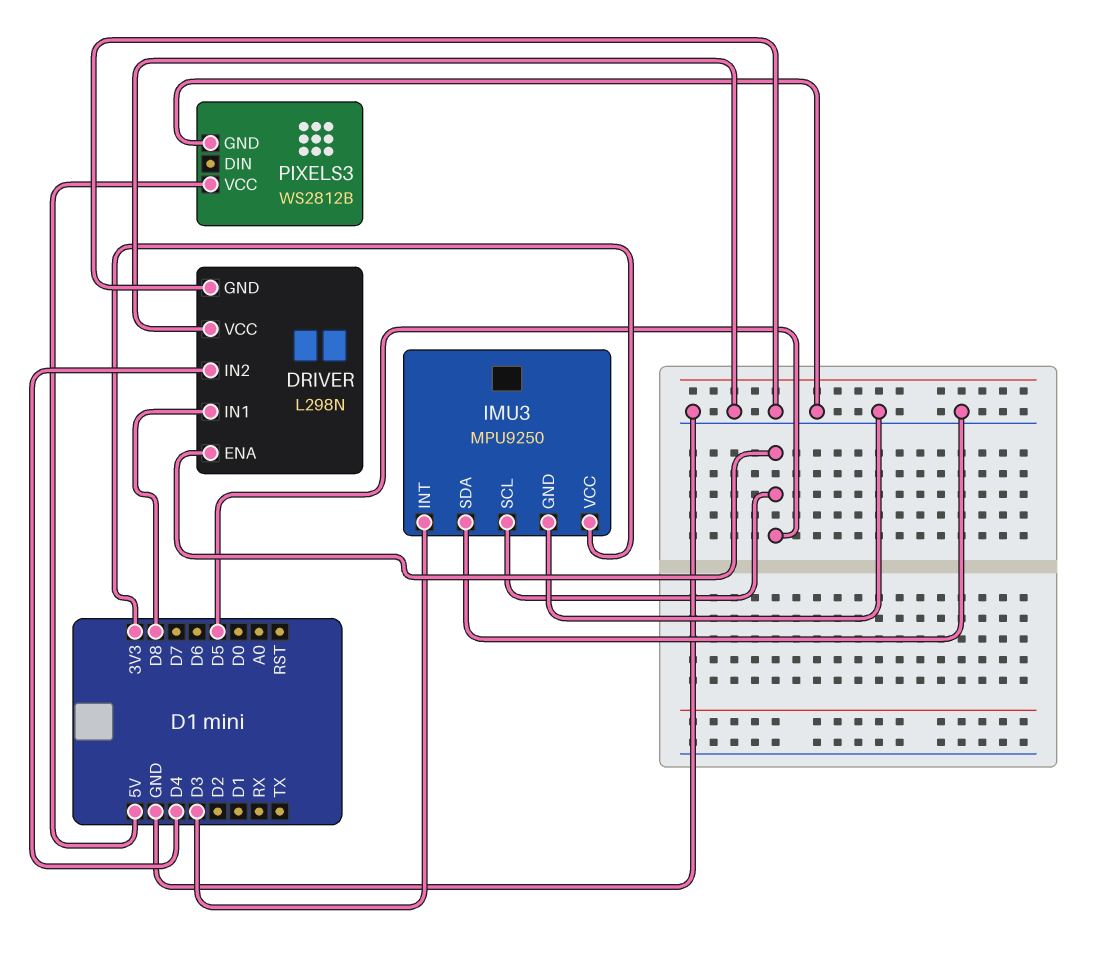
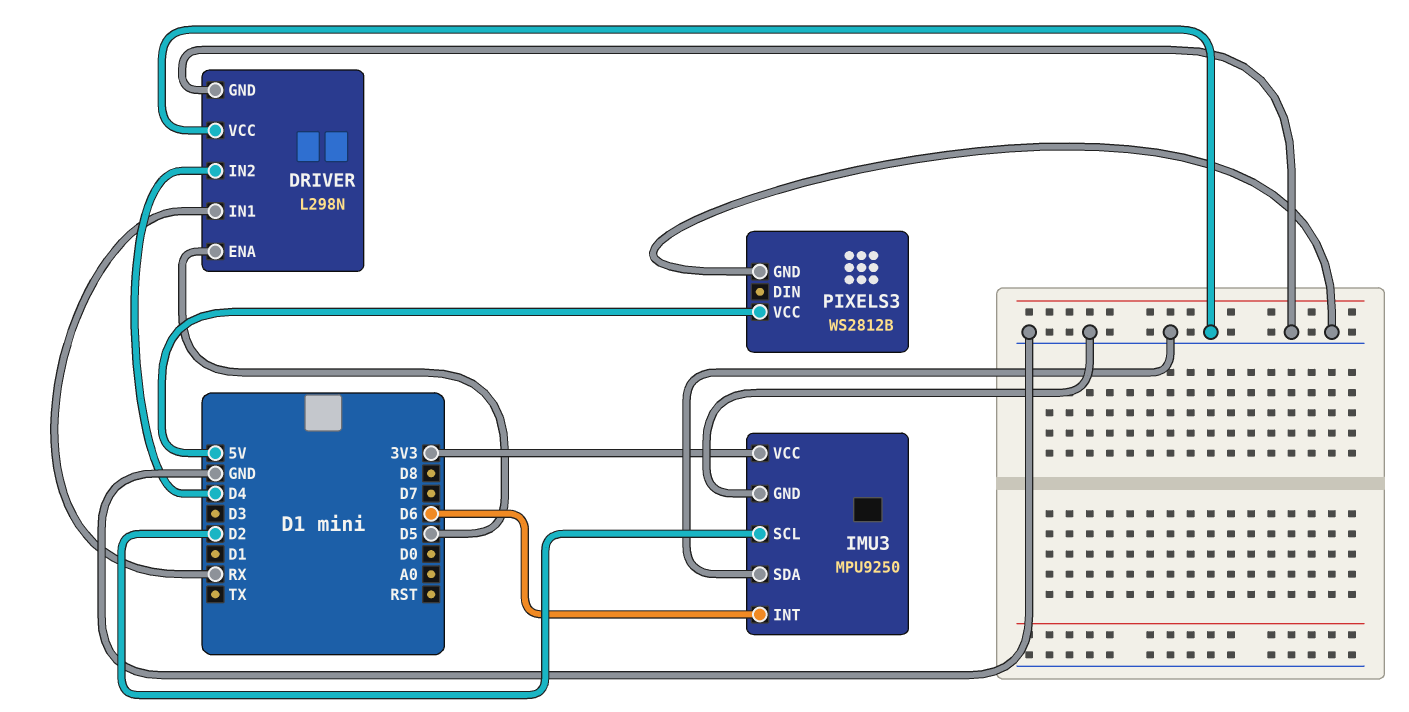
DRIVER pin IN1: D8 -> RX
IMU3 pin INT: D3 -> D6
IMU3 pin SCL: D5 -> D2

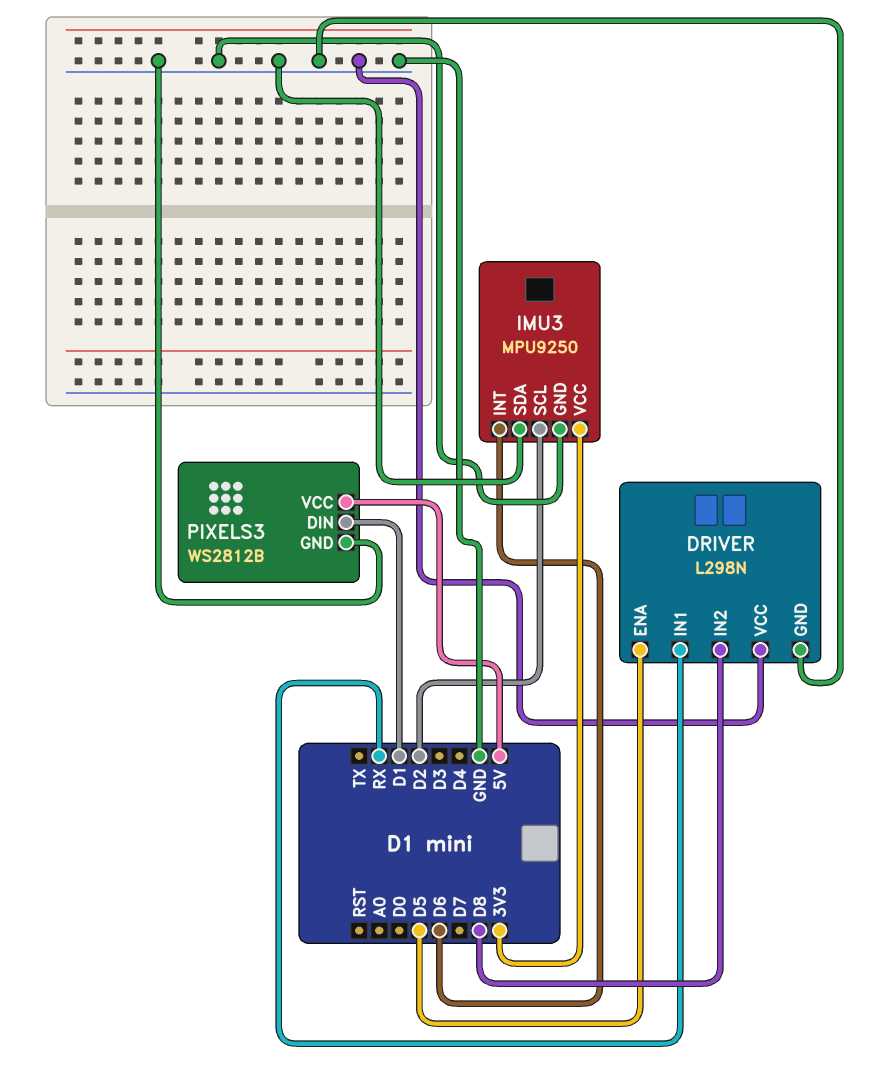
DRIVER pin IN2: D4 -> D8
PIXELS3 pin DIN: none -> D1

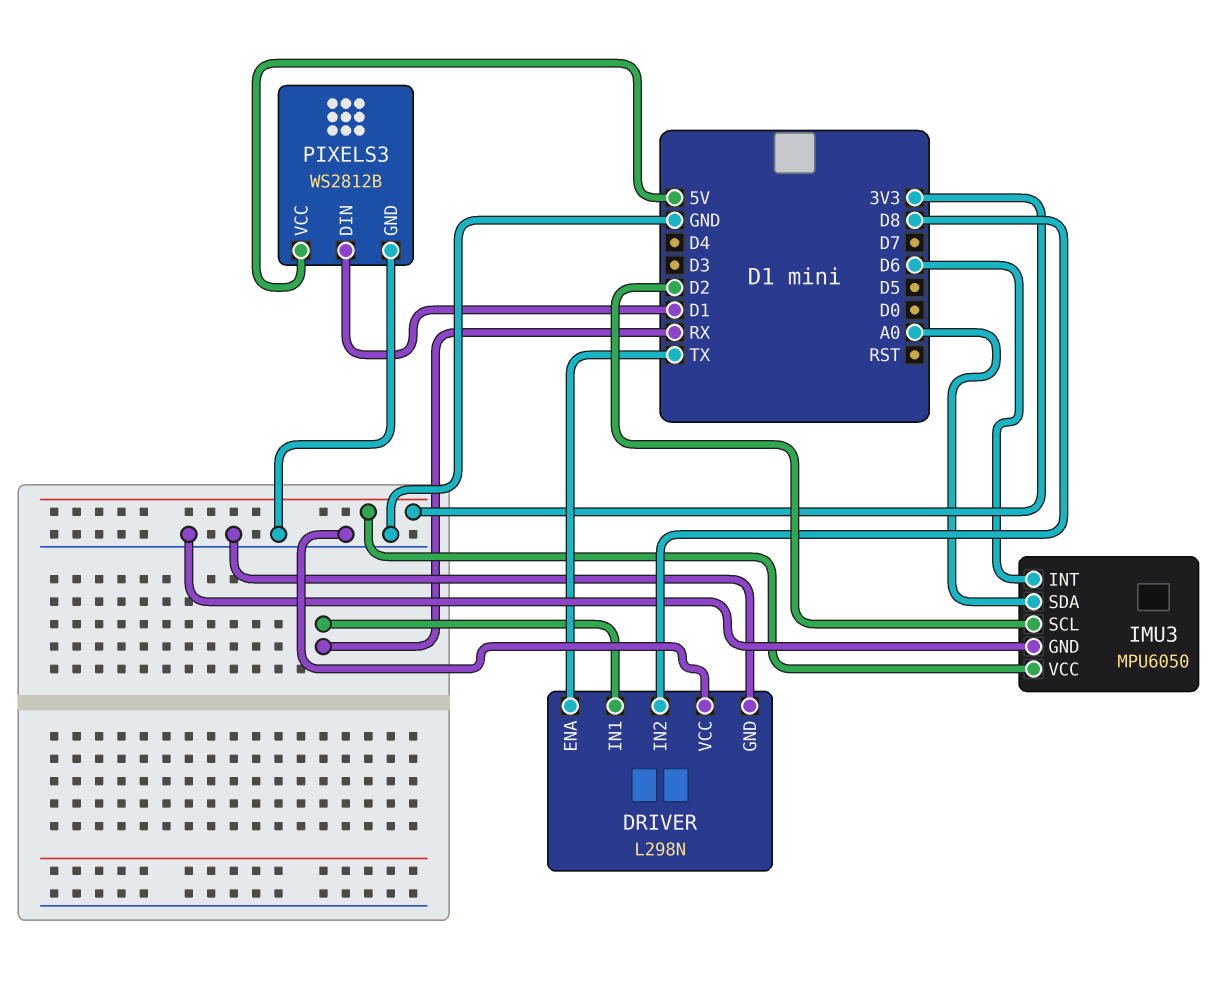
DRIVER pin ENA: D5 -> TX
IMU3: MPU9250 -> MPU6050
IMU3 pin SDA: GND -> A0

